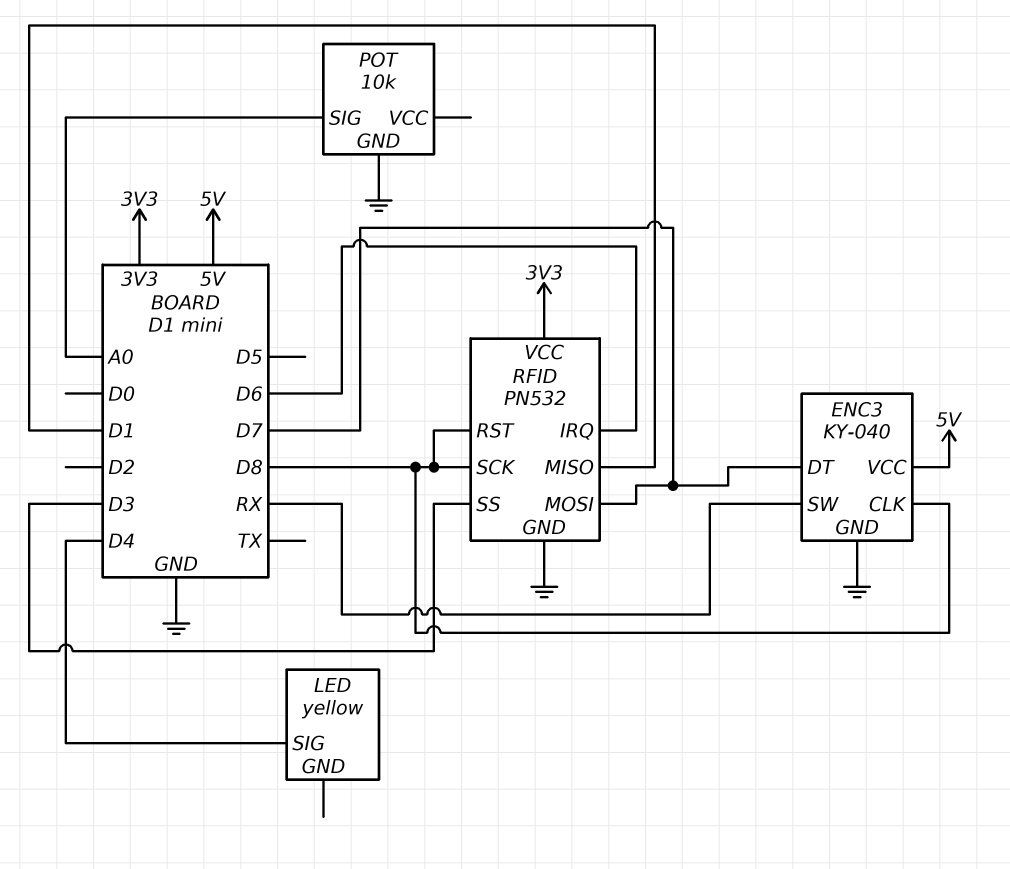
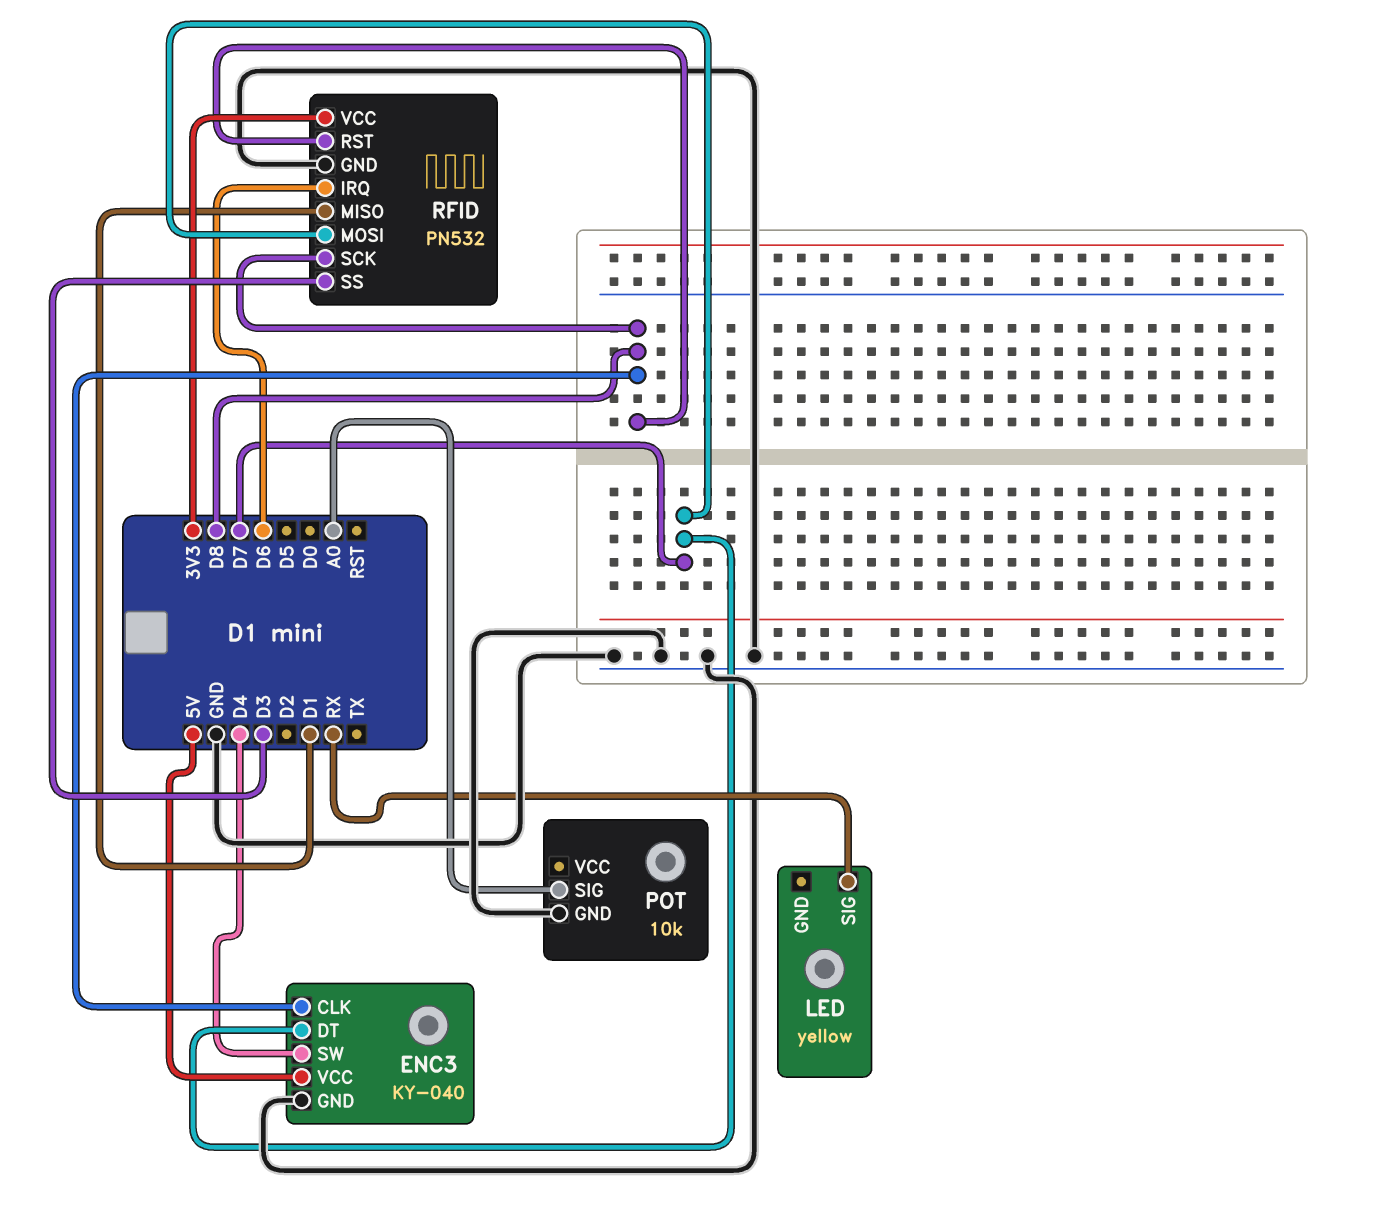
ENC3 pin SW: RX -> D4
LED pin SIG: D4 -> RX

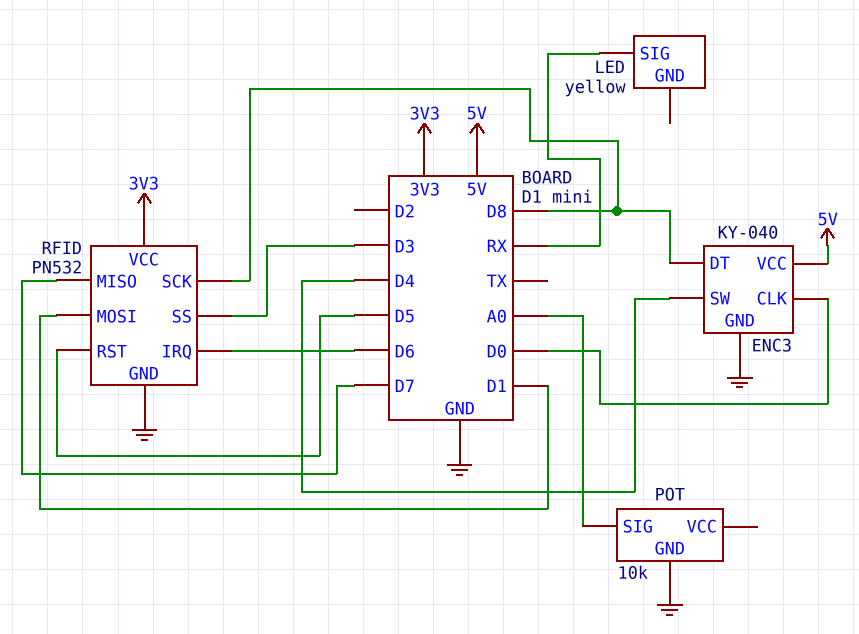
ENC3 pin CLK: D8 -> D0
ENC3 pin DT: D7 -> D8
RFID pin MISO: D1 -> D7
RFID pin MOSI: D7 -> D1
RFID pin RST: D8 -> D5

